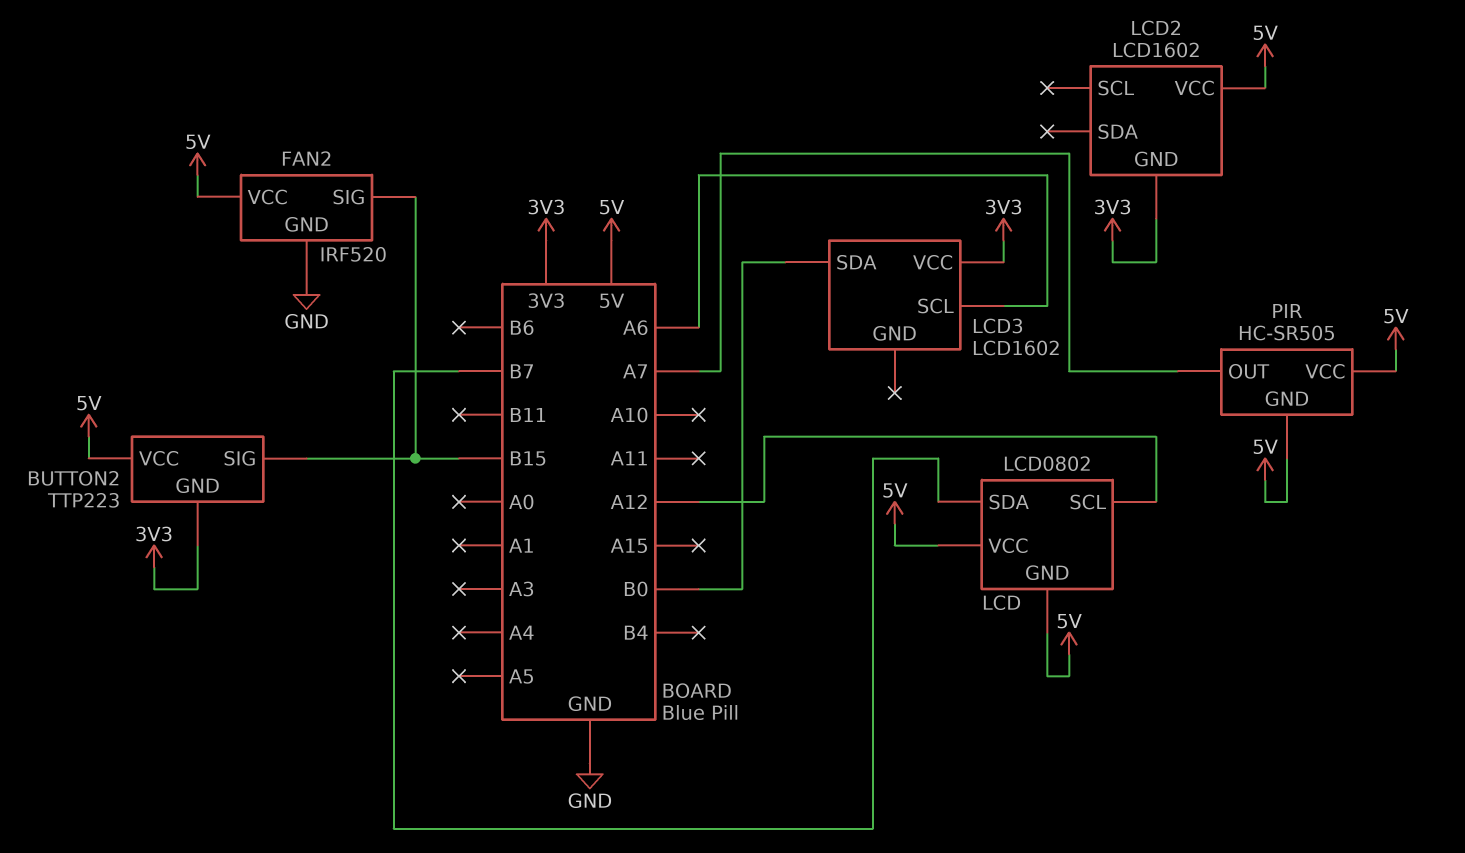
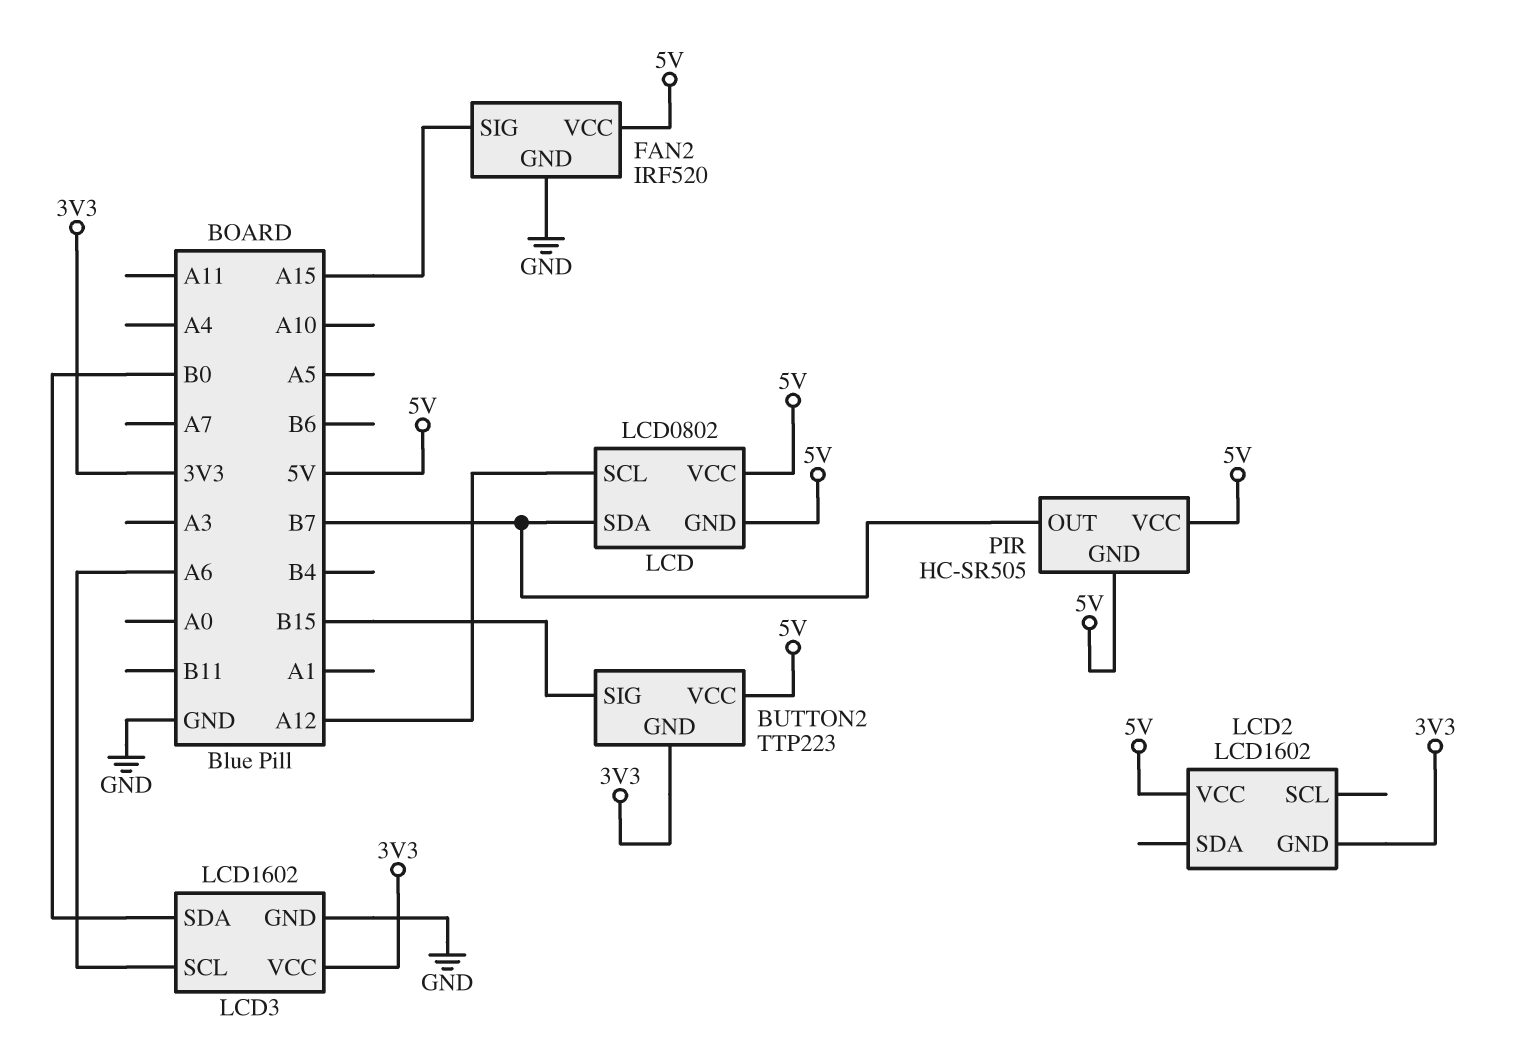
FAN2 pin SIG: B15 -> A15
LCD3 pin GND: none -> GND
PIR pin OUT: A7 -> B7

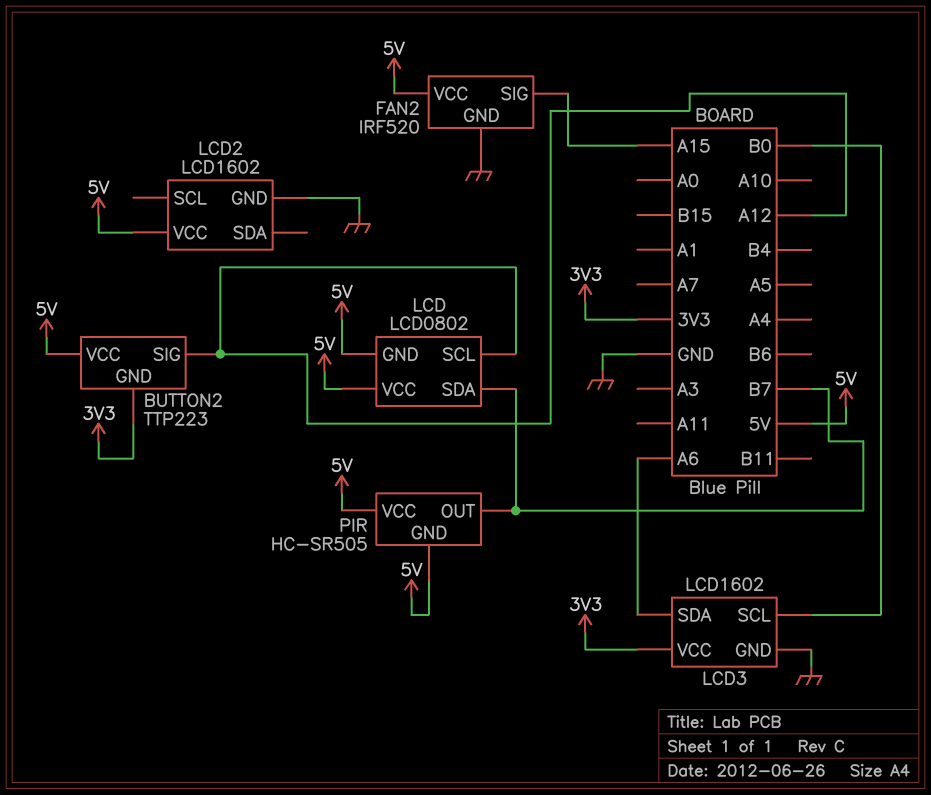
BUTTON2 pin SIG: B15 -> A12
LCD2 pin GND: 3V3 -> GND
LCD3 pin SCL: A6 -> B0
LCD3 pin SDA: B0 -> A6

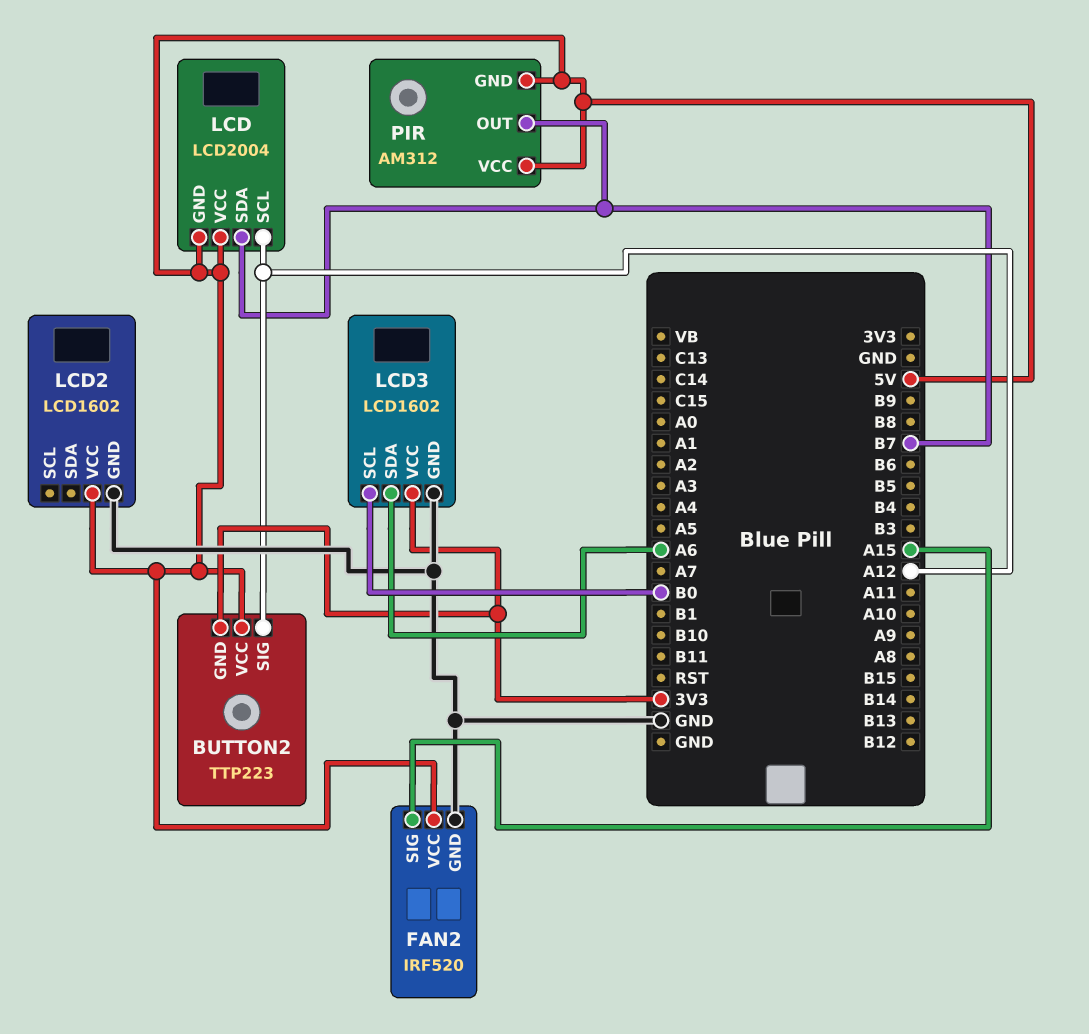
LCD: LCD0802 -> LCD2004
PIR: HC-SR505 -> AM312

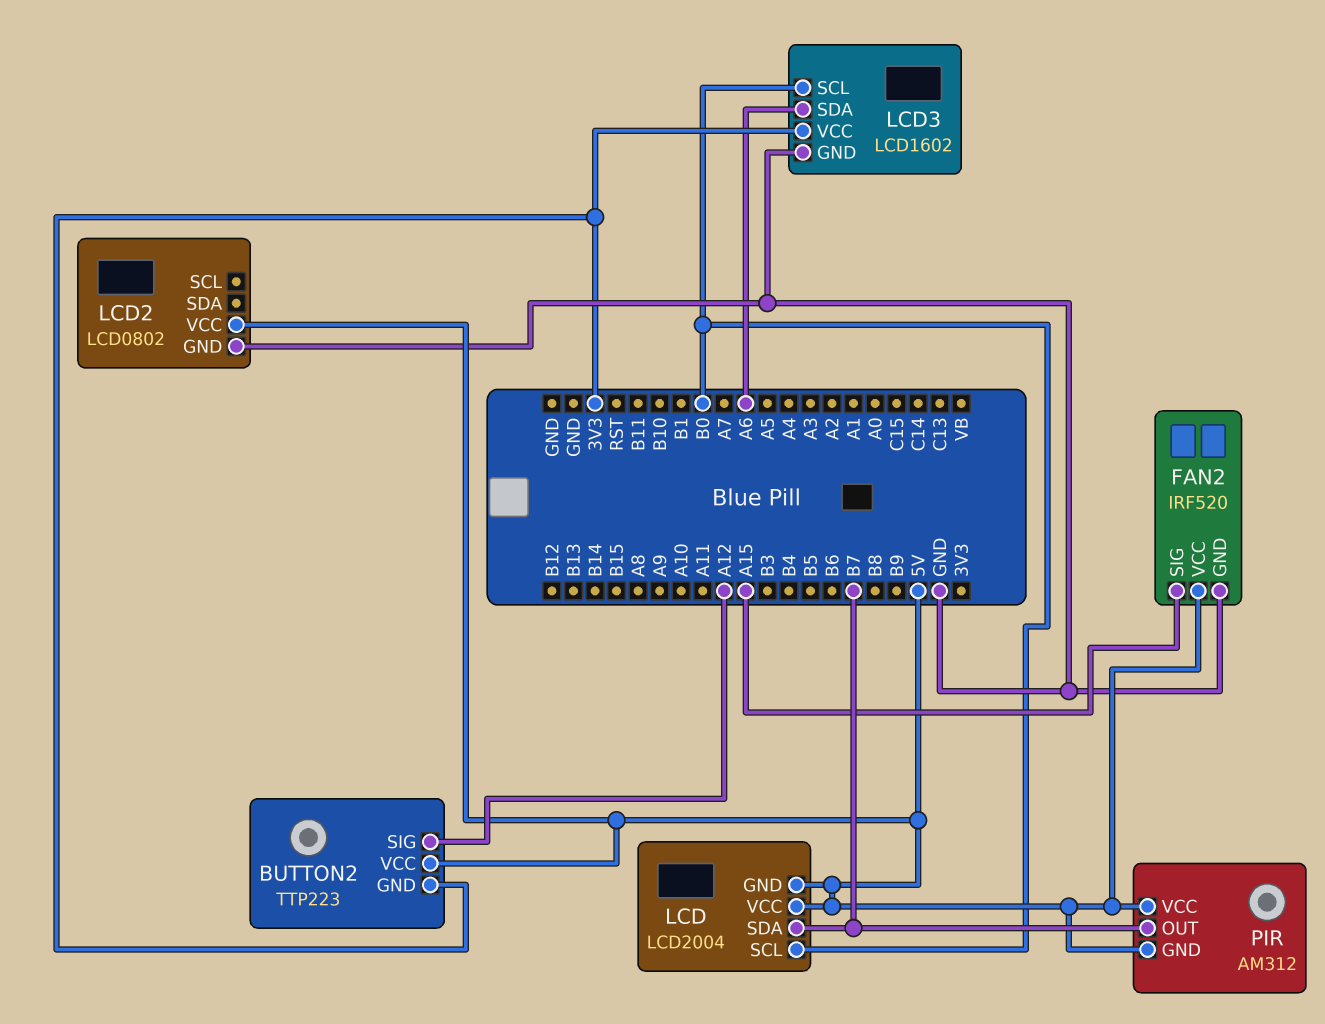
LCD pin SCL: A12 -> B0
LCD2: LCD1602 -> LCD0802

